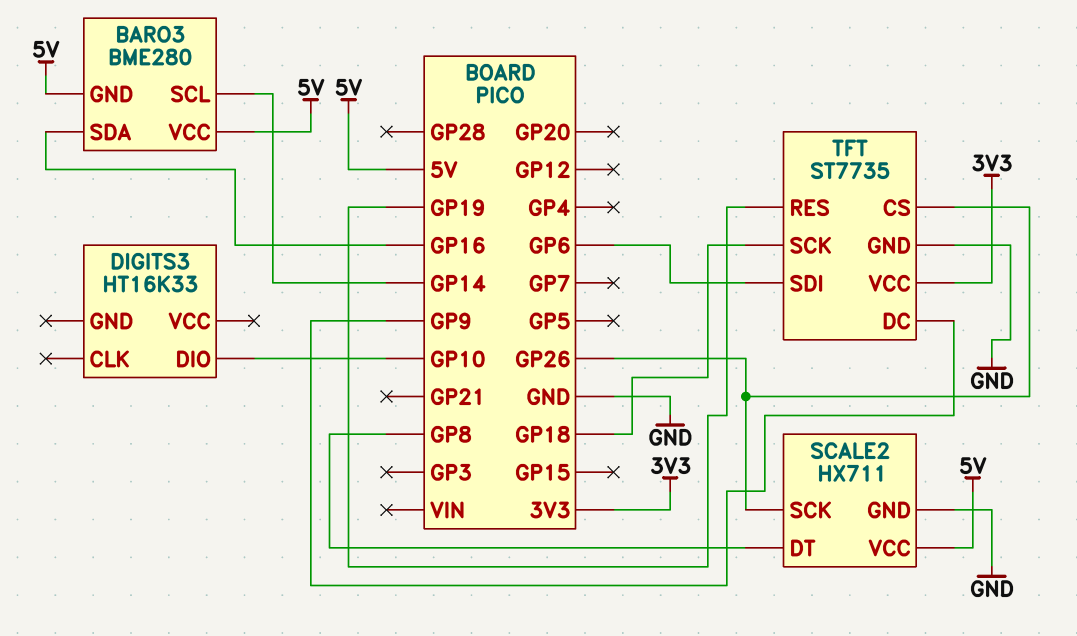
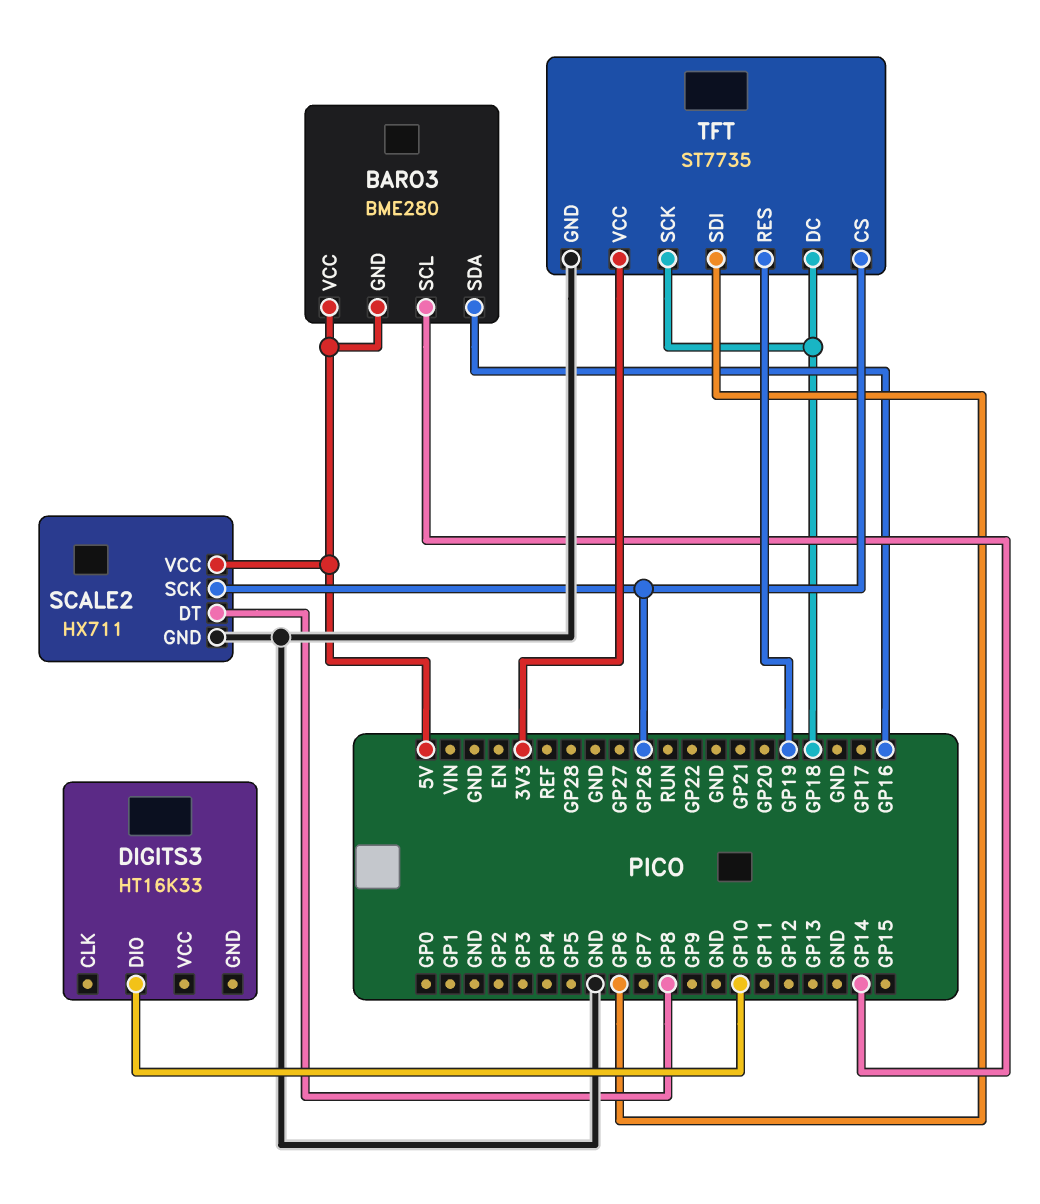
TFT pin DC: GP9 -> GP18

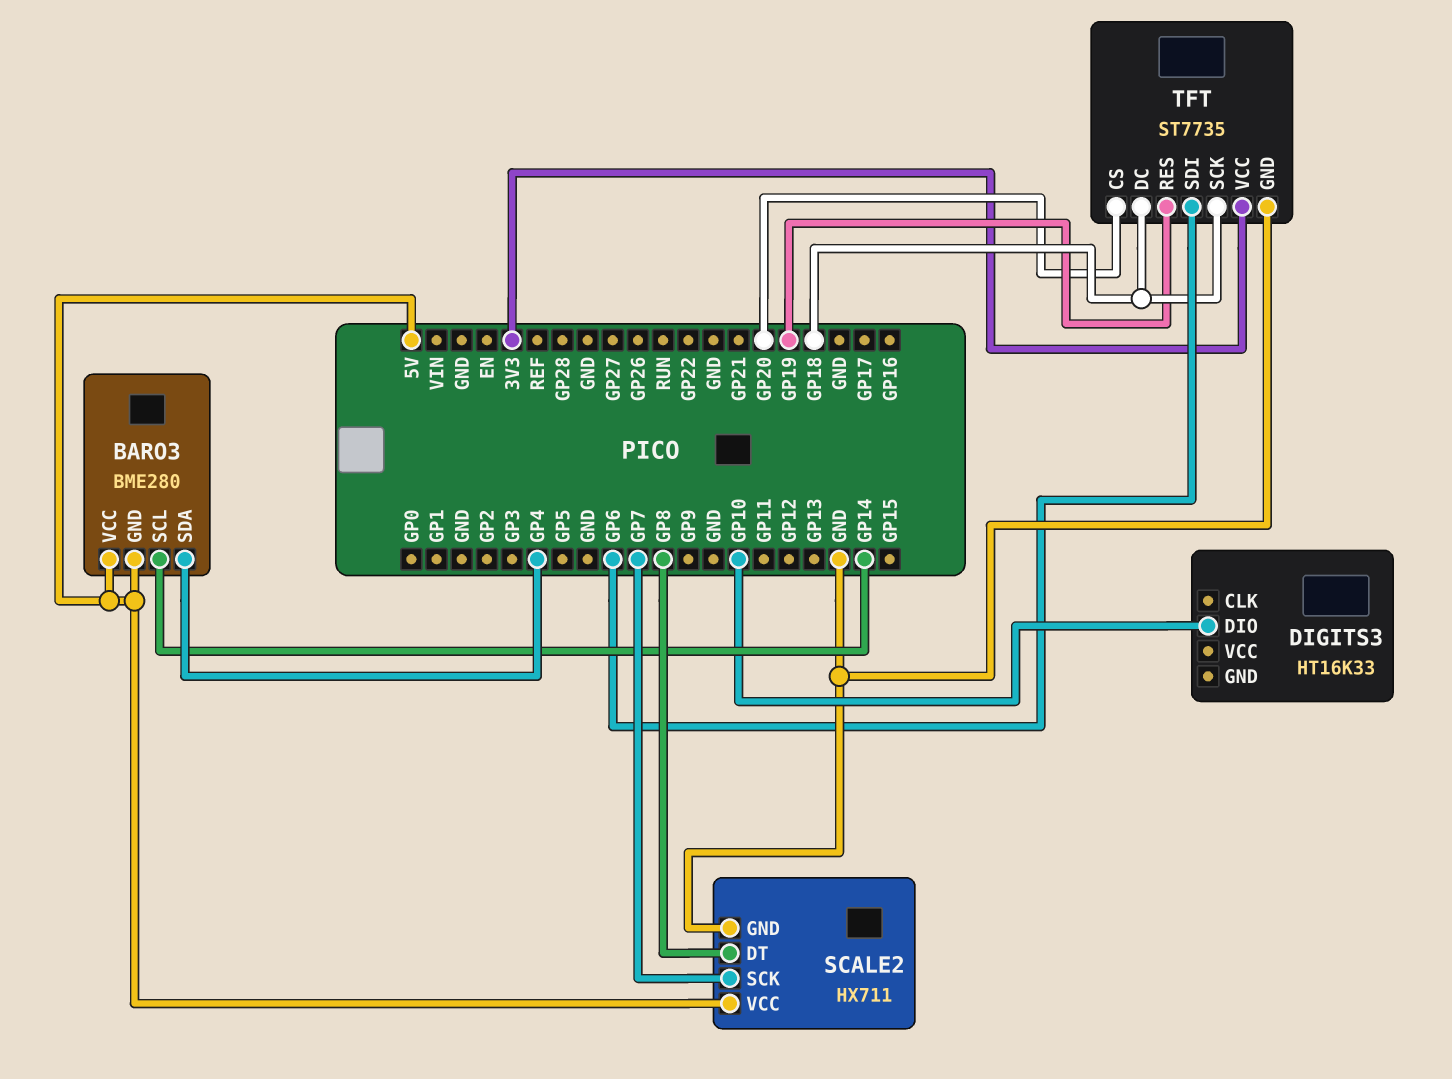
BARO3 pin SDA: GP16 -> GP4
SCALE2 pin SCK: GP26 -> GP7
TFT pin CS: GP26 -> GP20

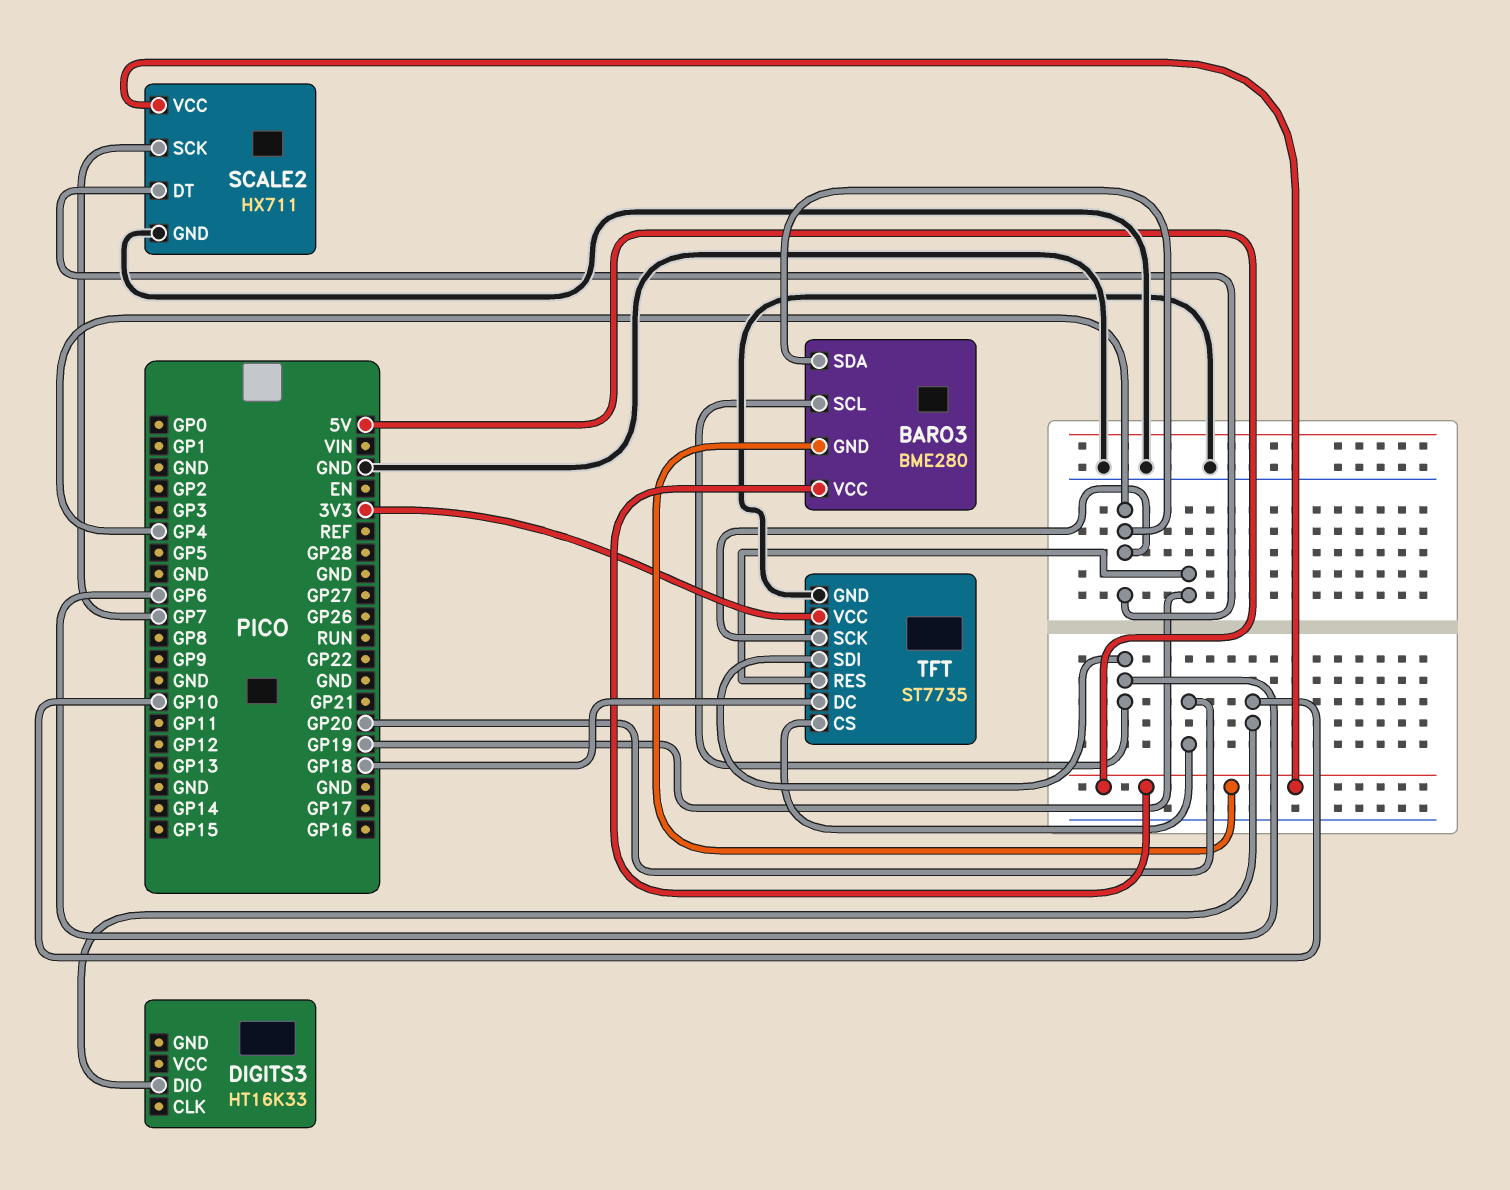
BARO3 pin SCL: GP14 -> GP6
SCALE2 pin DT: GP8 -> GP4
TFT pin SCK: GP18 -> GP4

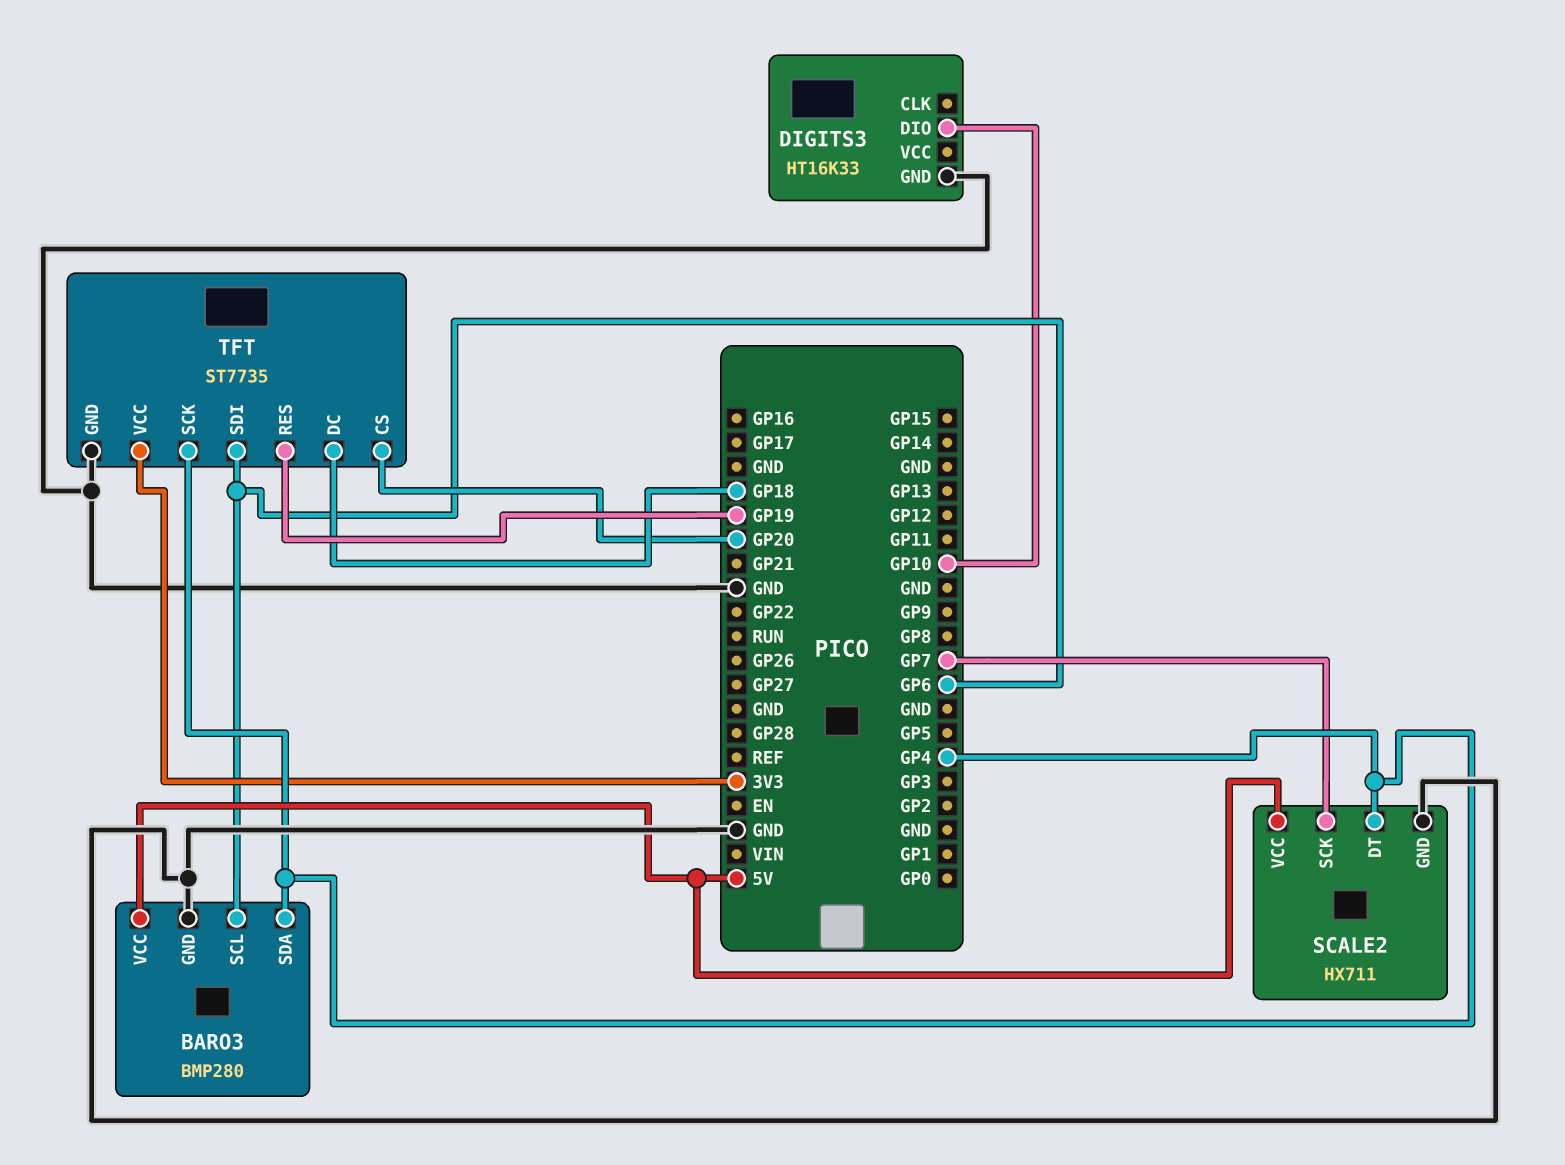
BARO3: BME280 -> BMP280
BARO3 pin GND: 5V -> GND
DIGITS3 pin GND: none -> GND

